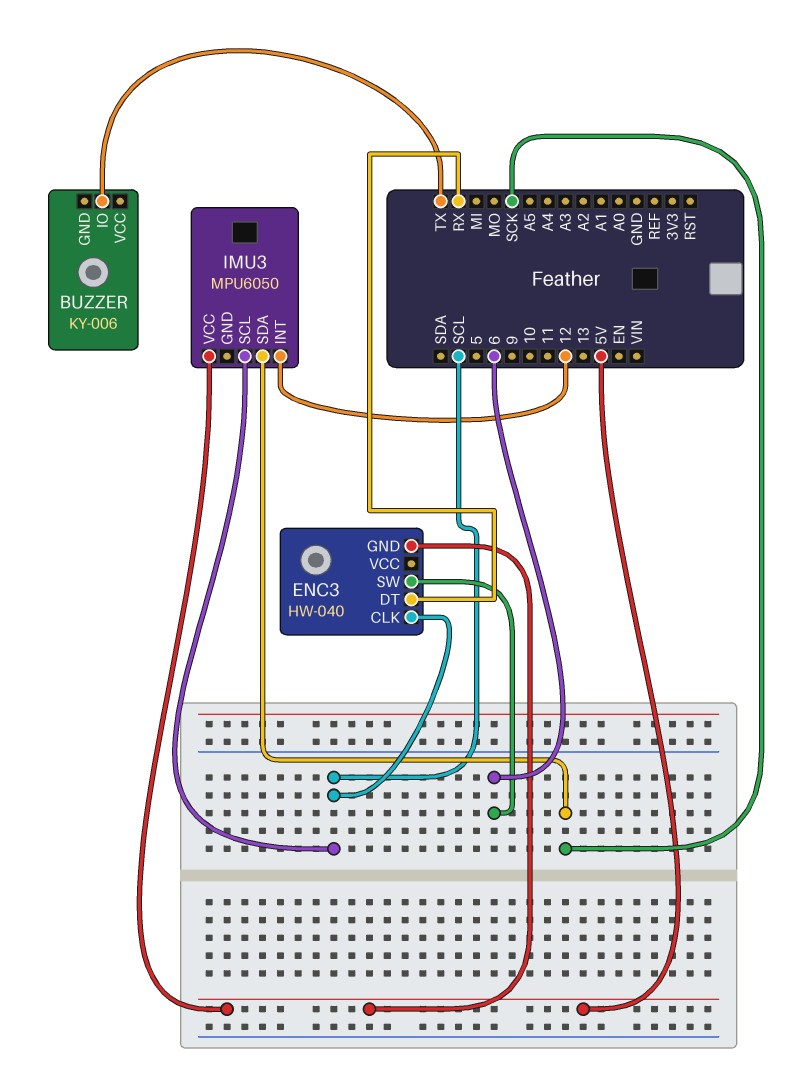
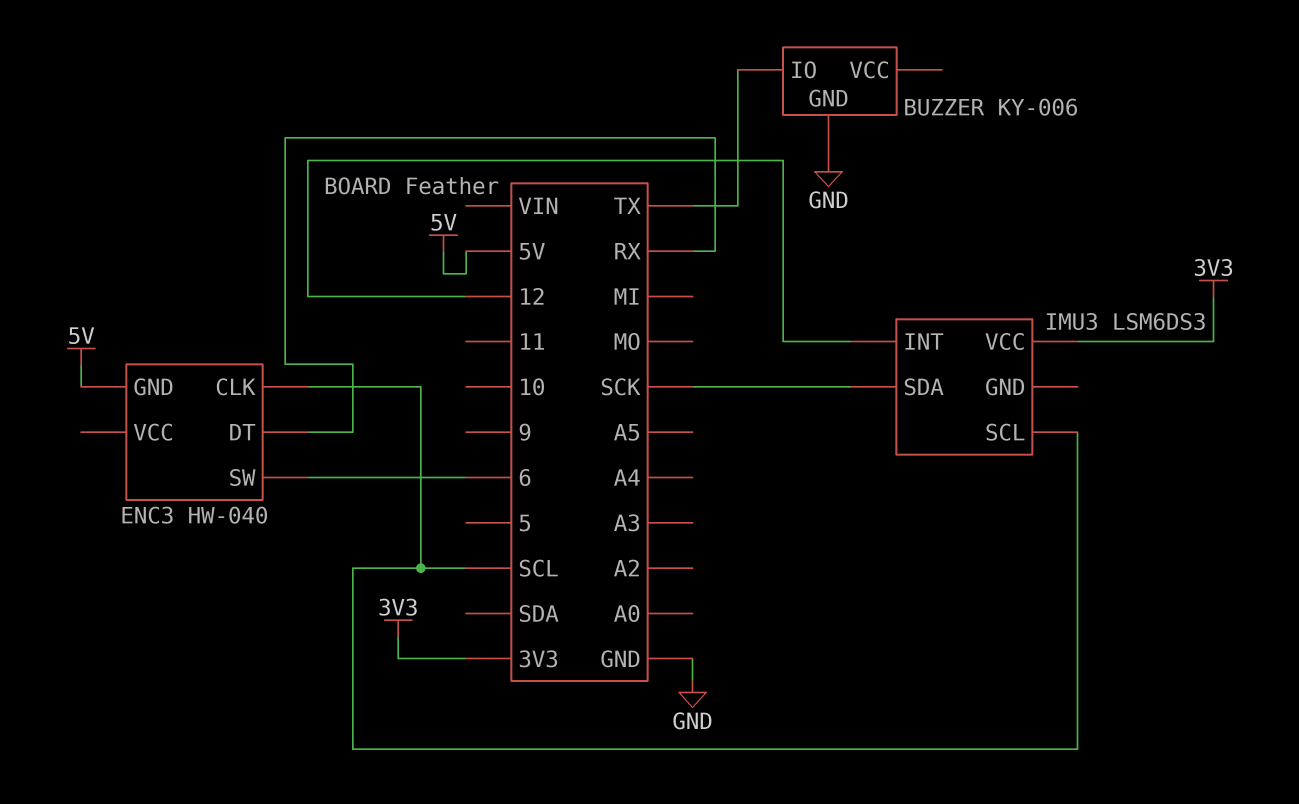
BUZZER pin GND: none -> GND
IMU3: MPU6050 -> LSM6DS3
IMU3 pin VCC: 5V -> 3V3

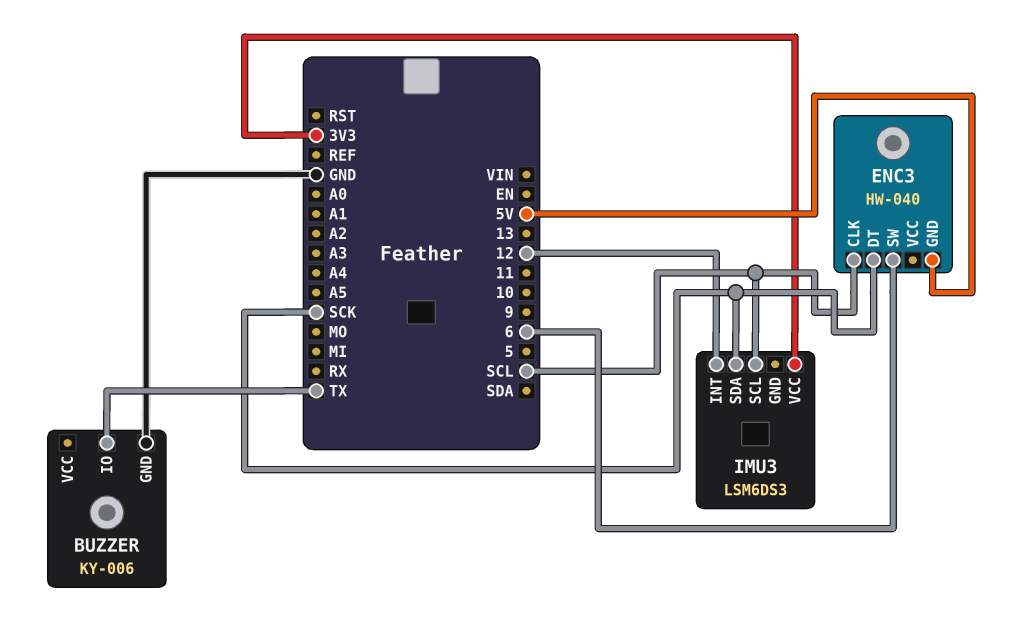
ENC3 pin DT: RX -> SCK

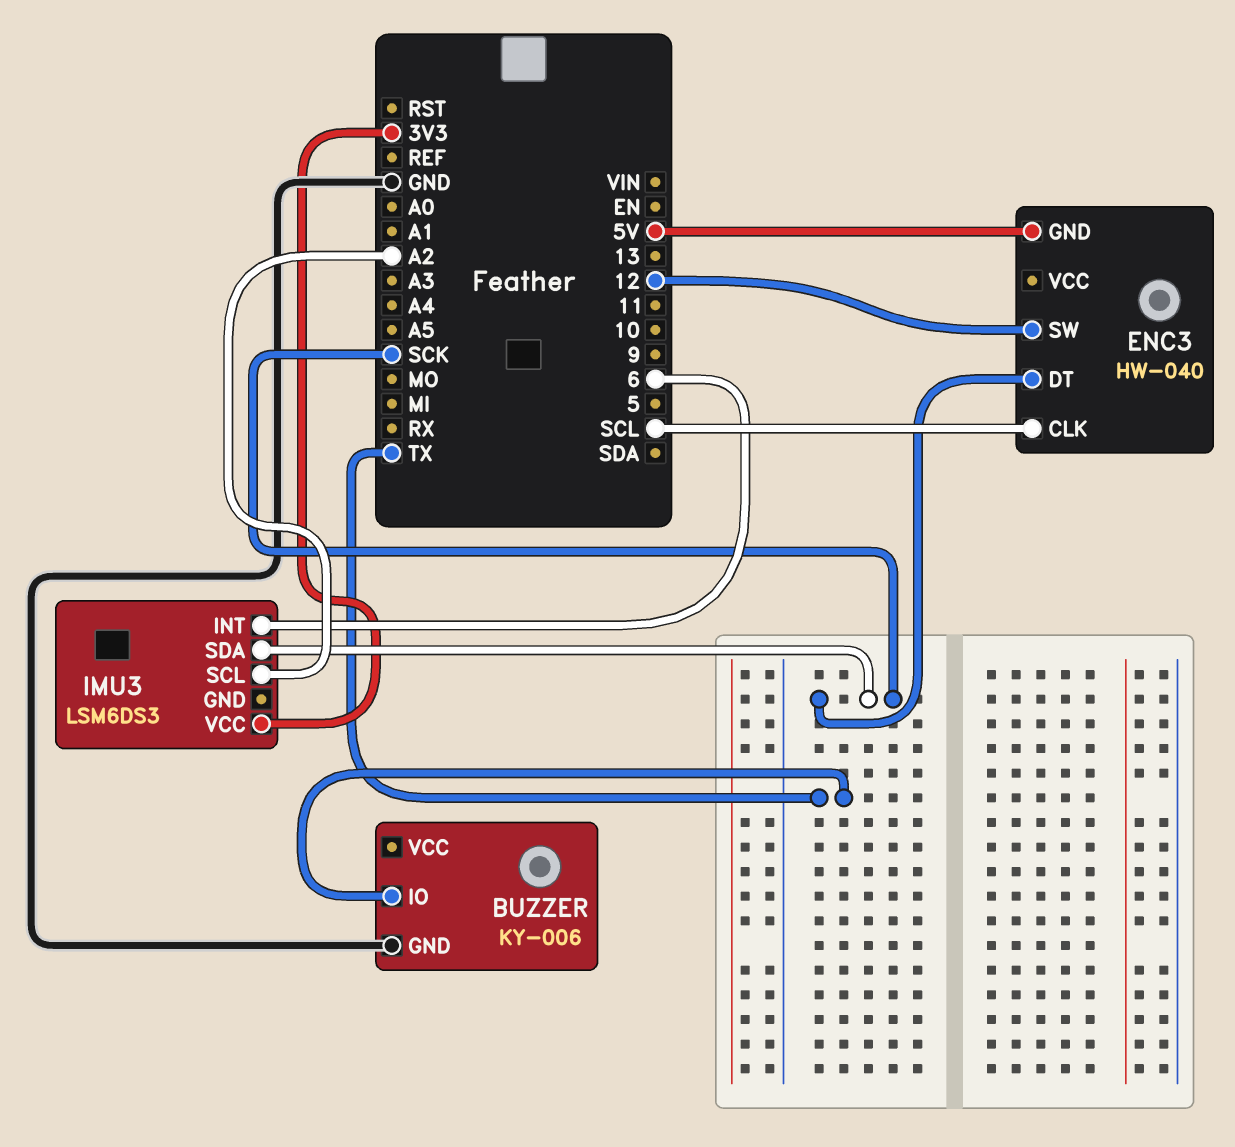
ENC3 pin SW: 6 -> 12
IMU3 pin INT: 12 -> 6
IMU3 pin SCL: SCL -> A2

